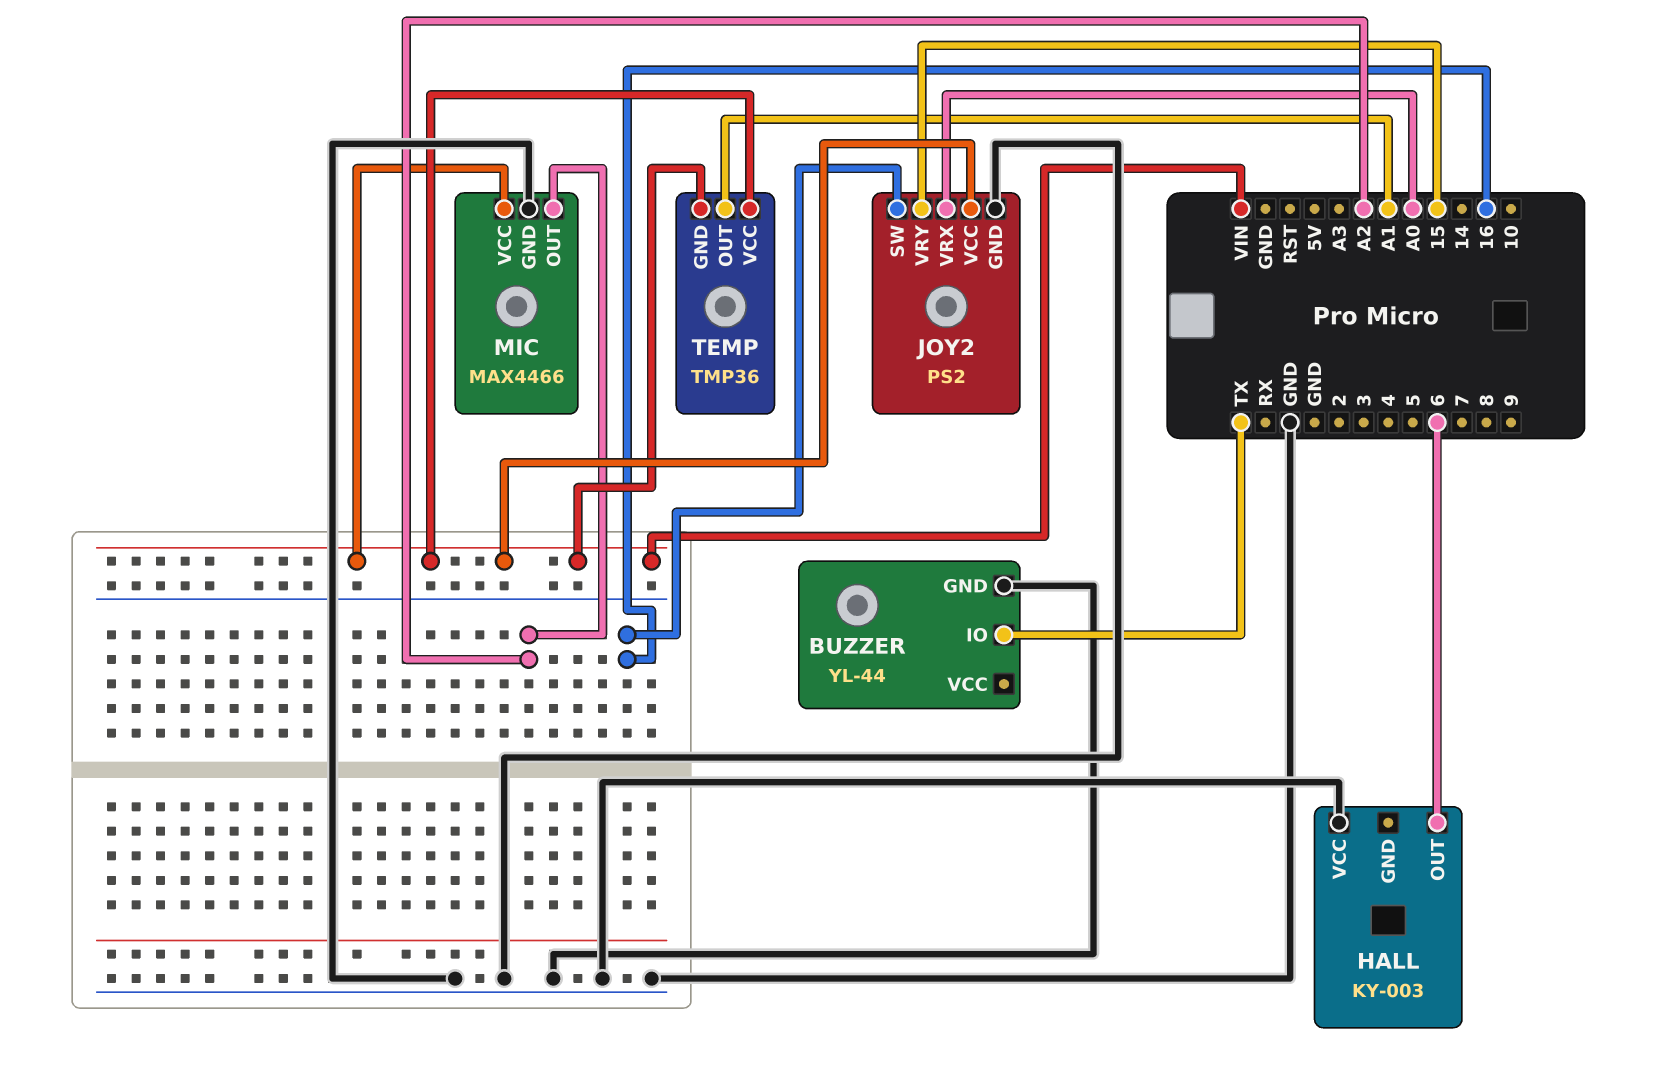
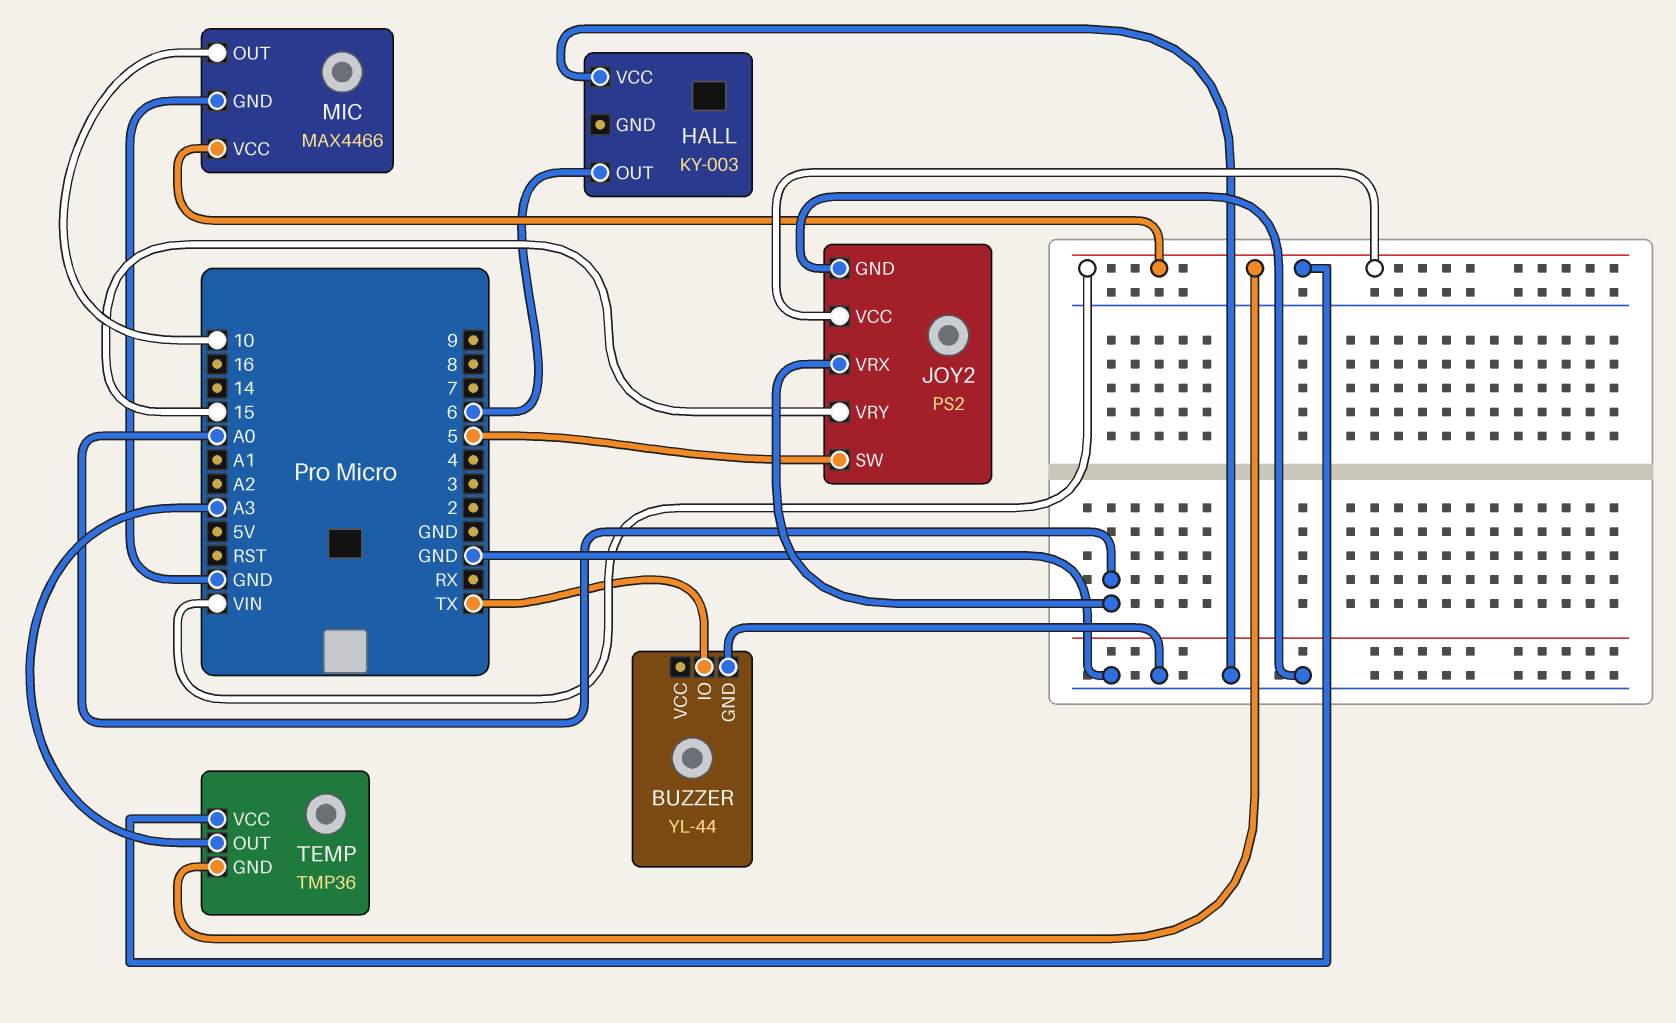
JOY2 pin SW: 16 -> 5
MIC pin OUT: A2 -> 10
TEMP pin OUT: A1 -> A3

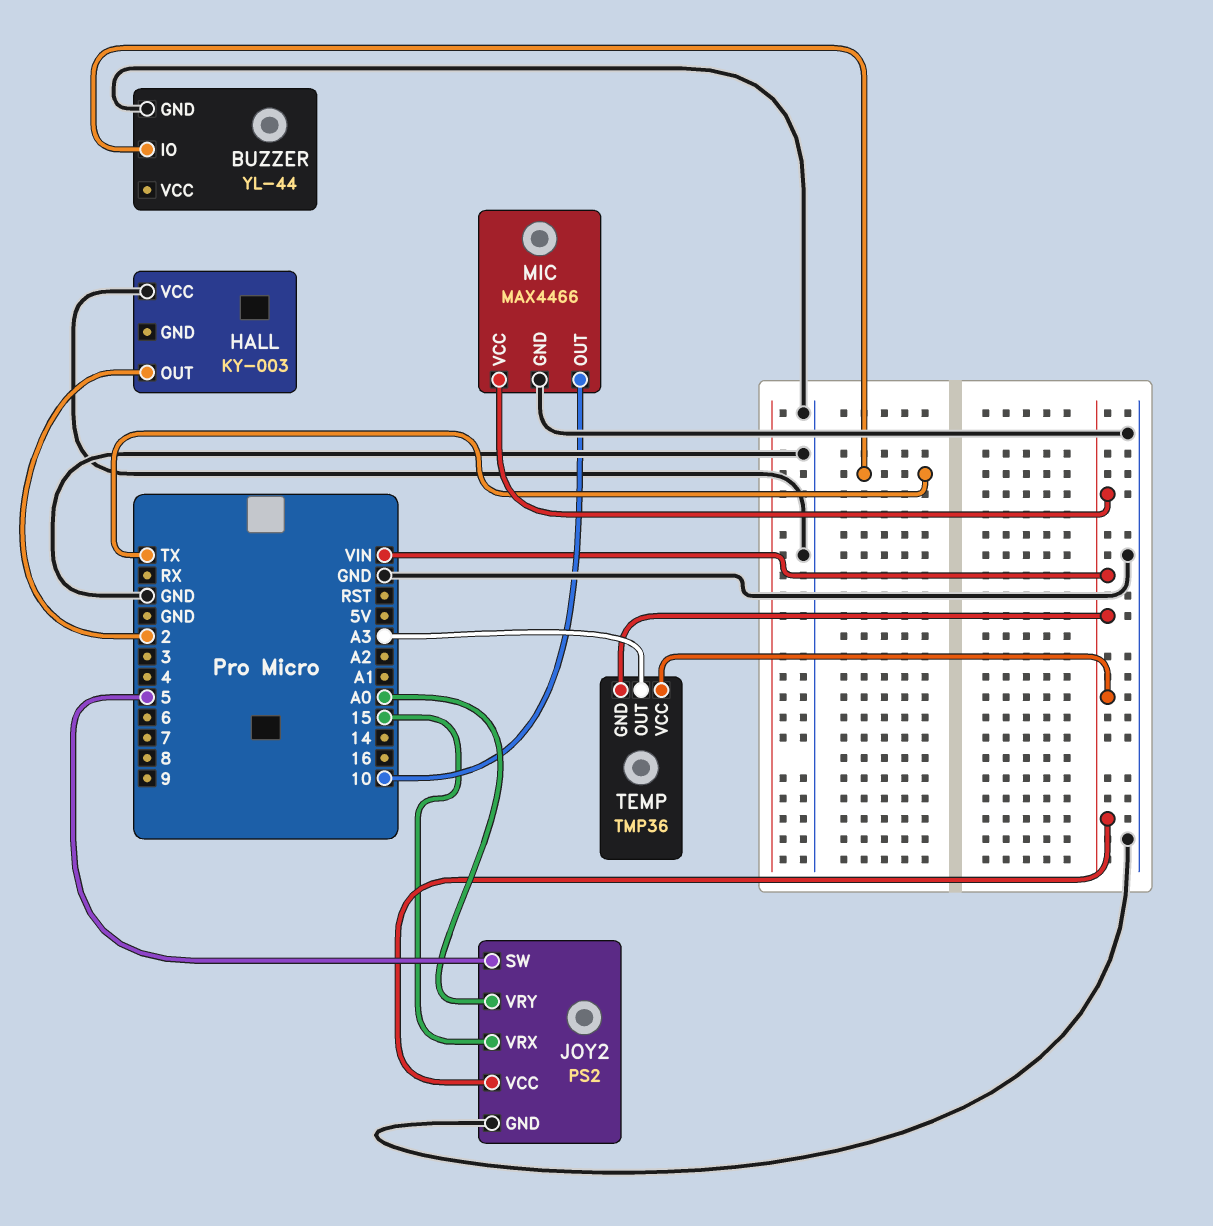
HALL pin OUT: 6 -> 2
JOY2 pin VRX: A0 -> 15
JOY2 pin VRY: 15 -> A0

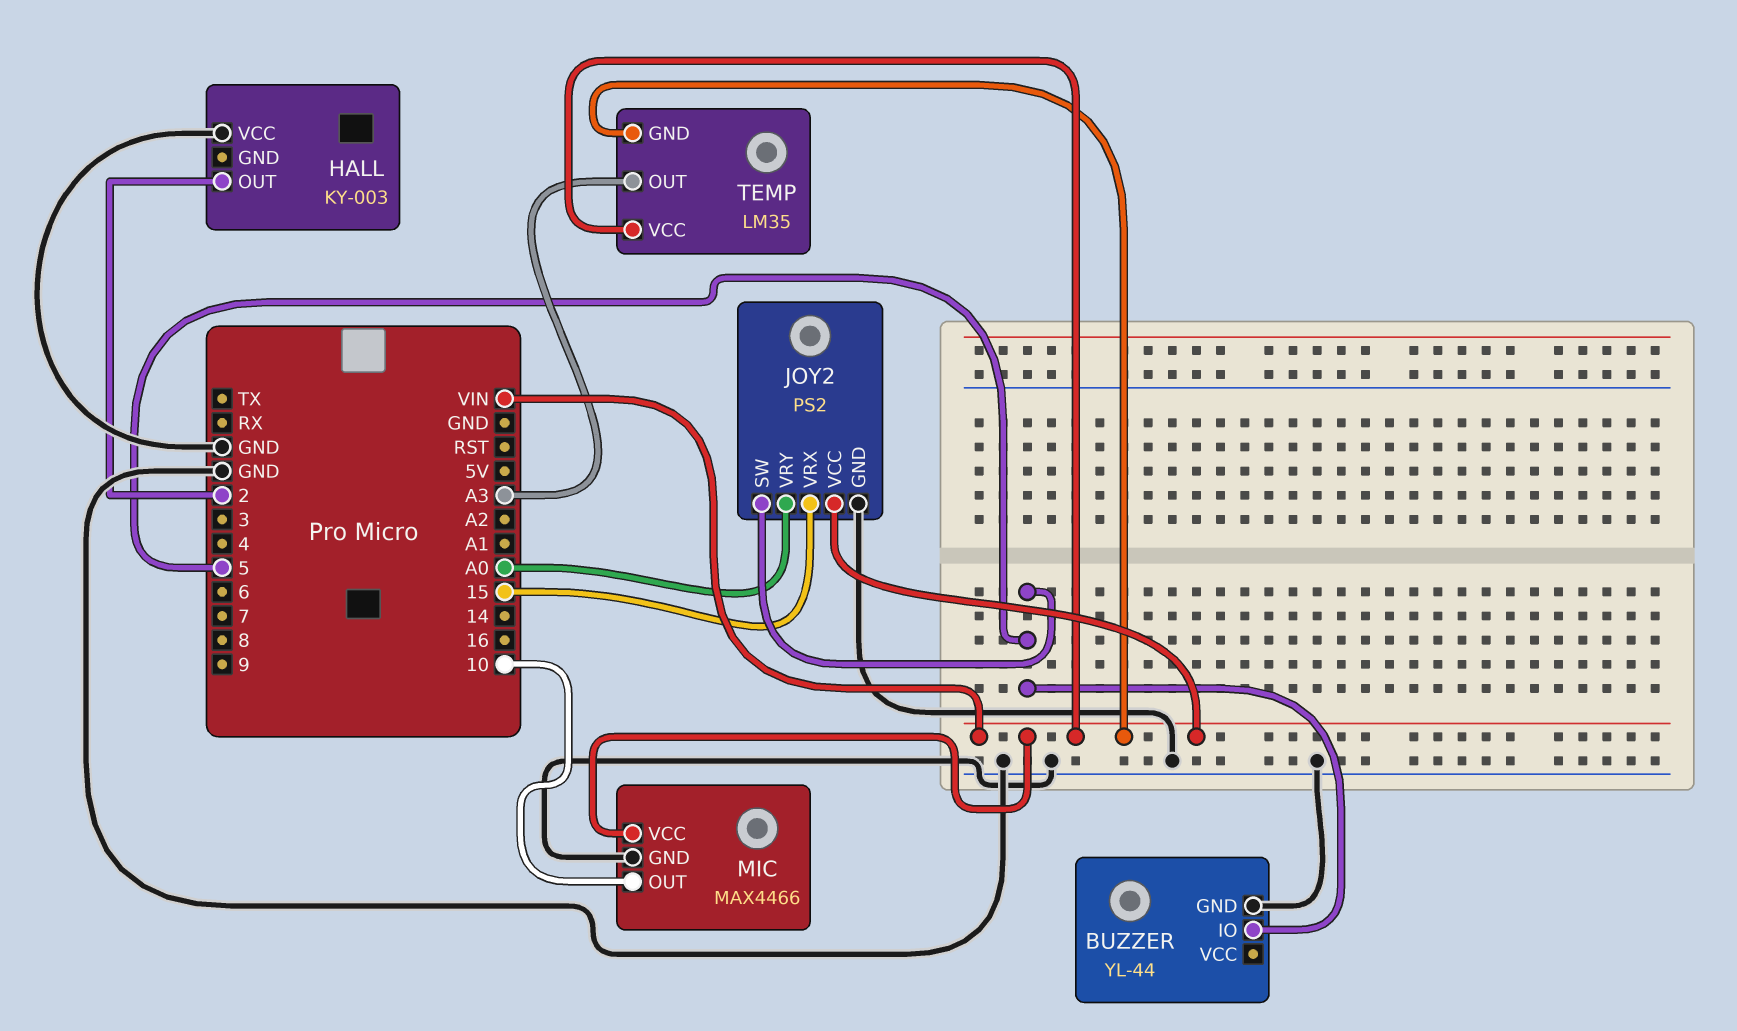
BUZZER pin IO: TX -> 5
TEMP: TMP36 -> LM35

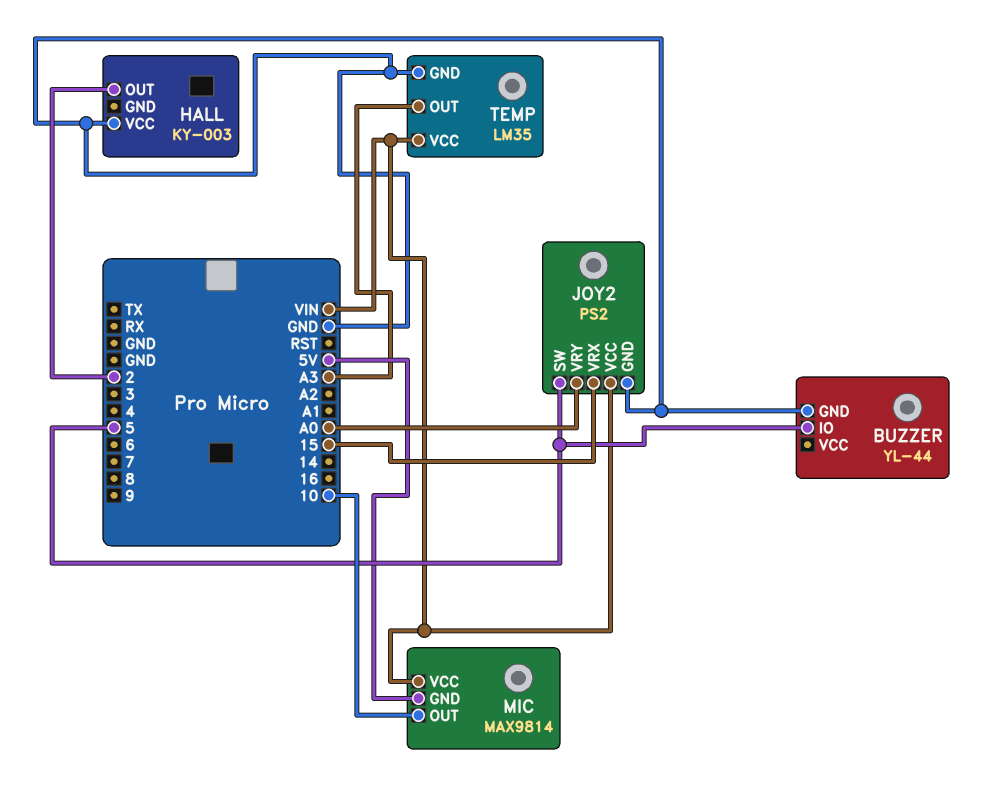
MIC: MAX4466 -> MAX9814
MIC pin GND: GND -> 5V
TEMP pin GND: VIN -> GND

